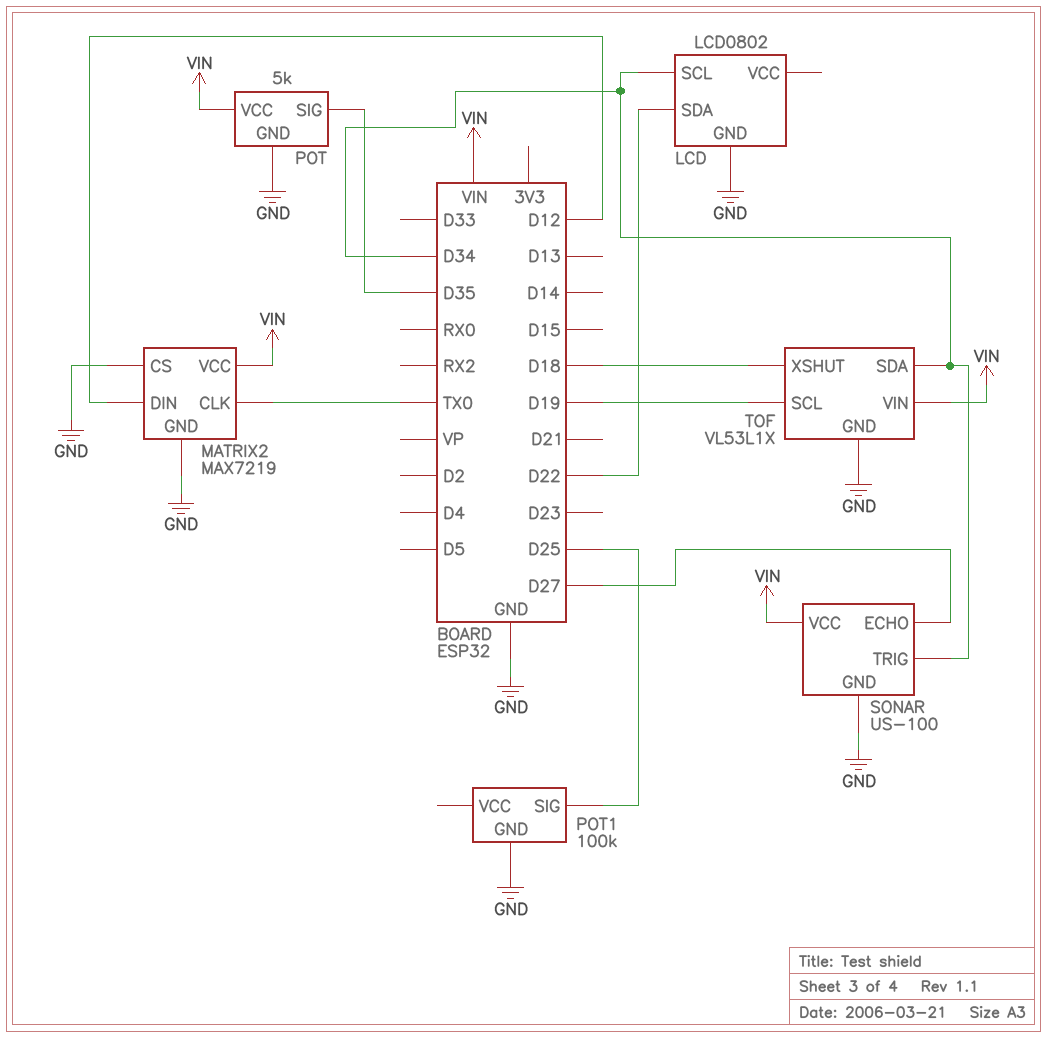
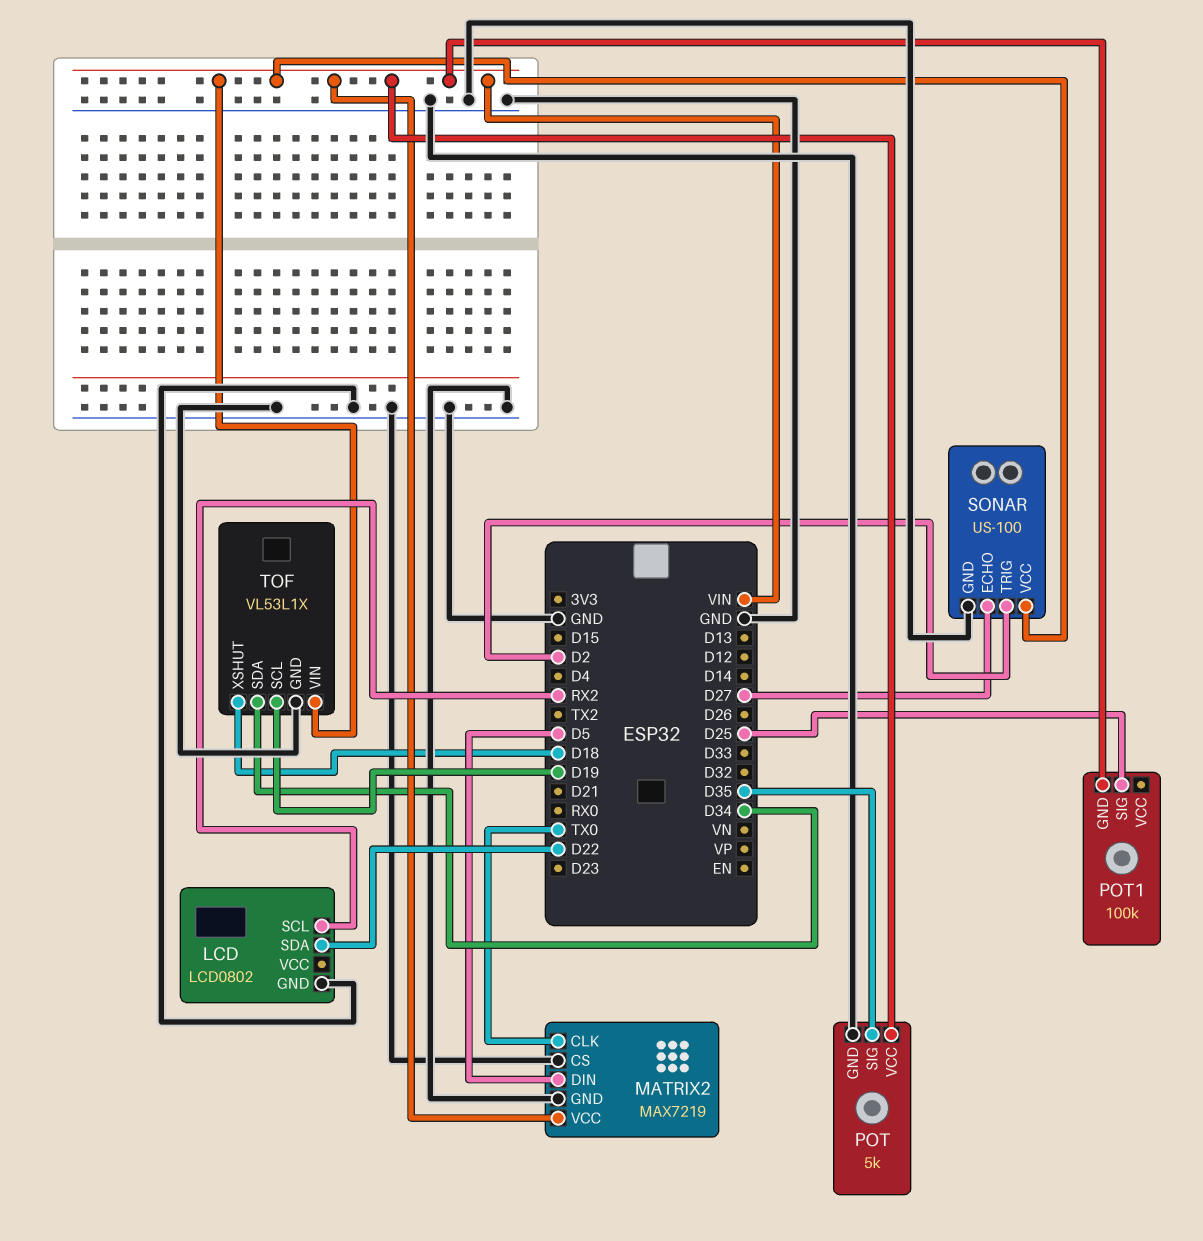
LCD pin SCL: D34 -> RX2
MATRIX2 pin DIN: D12 -> D5
POT1 pin GND: GND -> VIN
SONAR pin TRIG: D34 -> D2

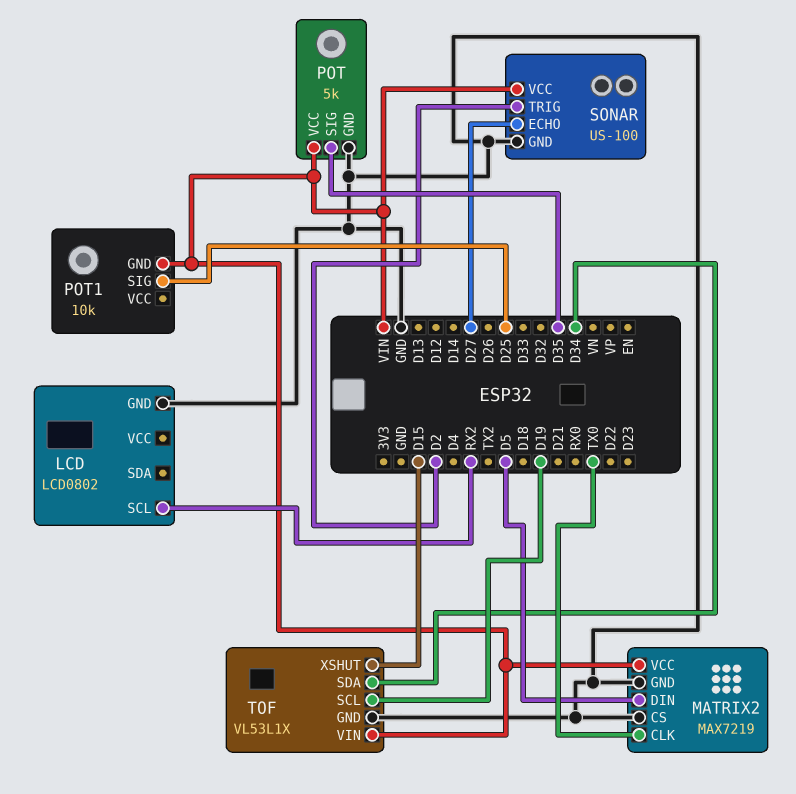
LCD pin SDA: D22 -> none
POT1: 100k -> 10k
TOF pin XSHUT: D18 -> D15

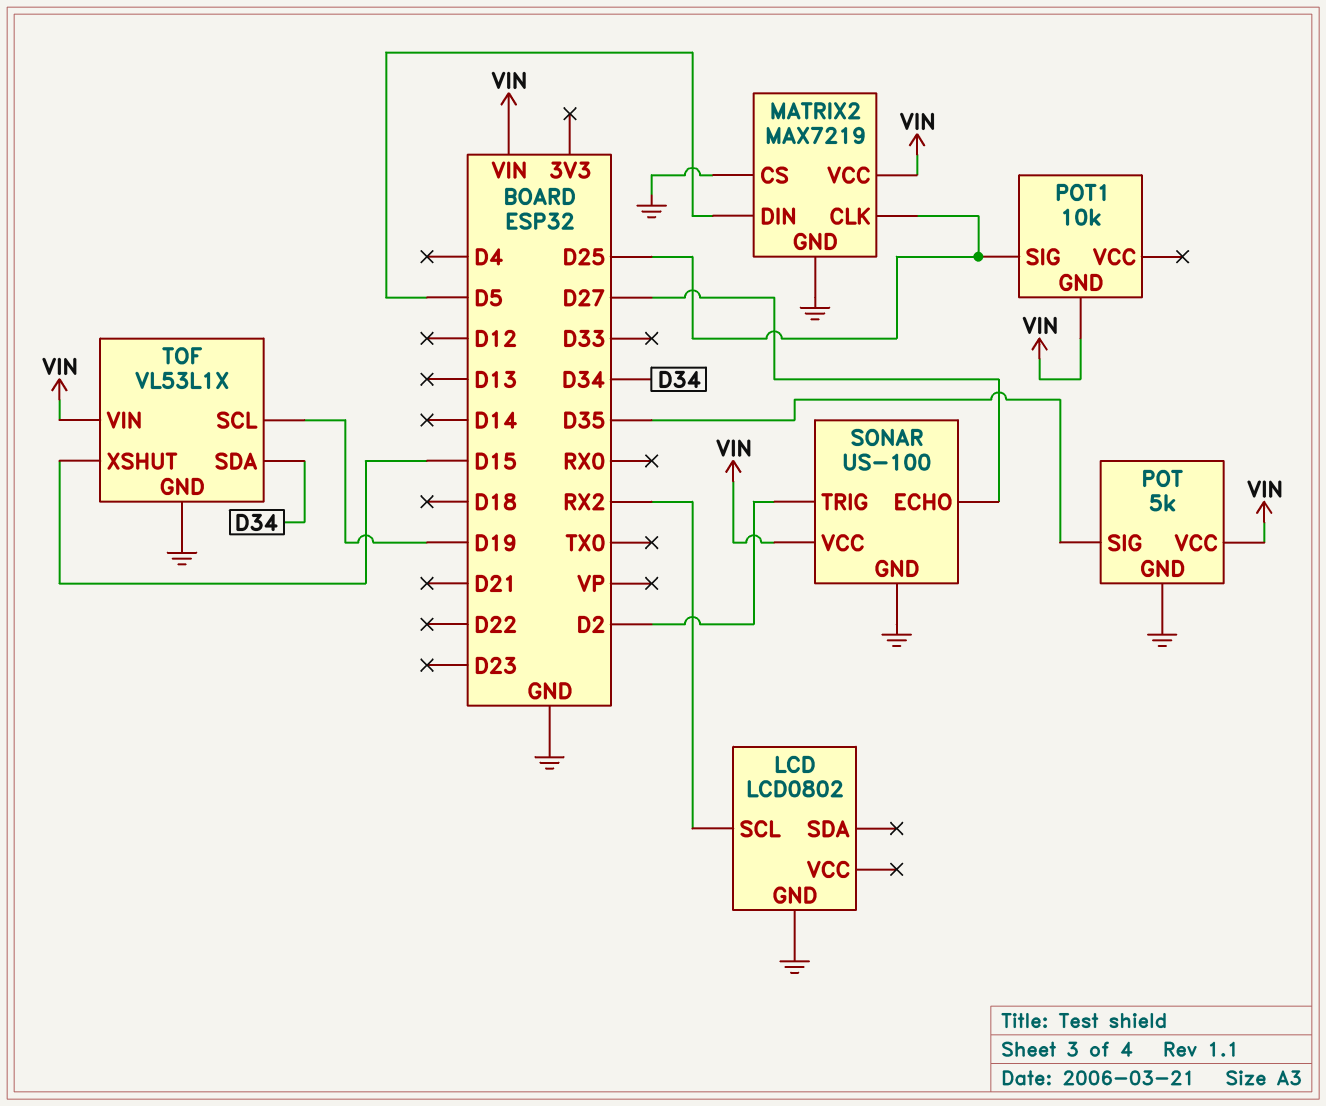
MATRIX2 pin CLK: TX0 -> D25

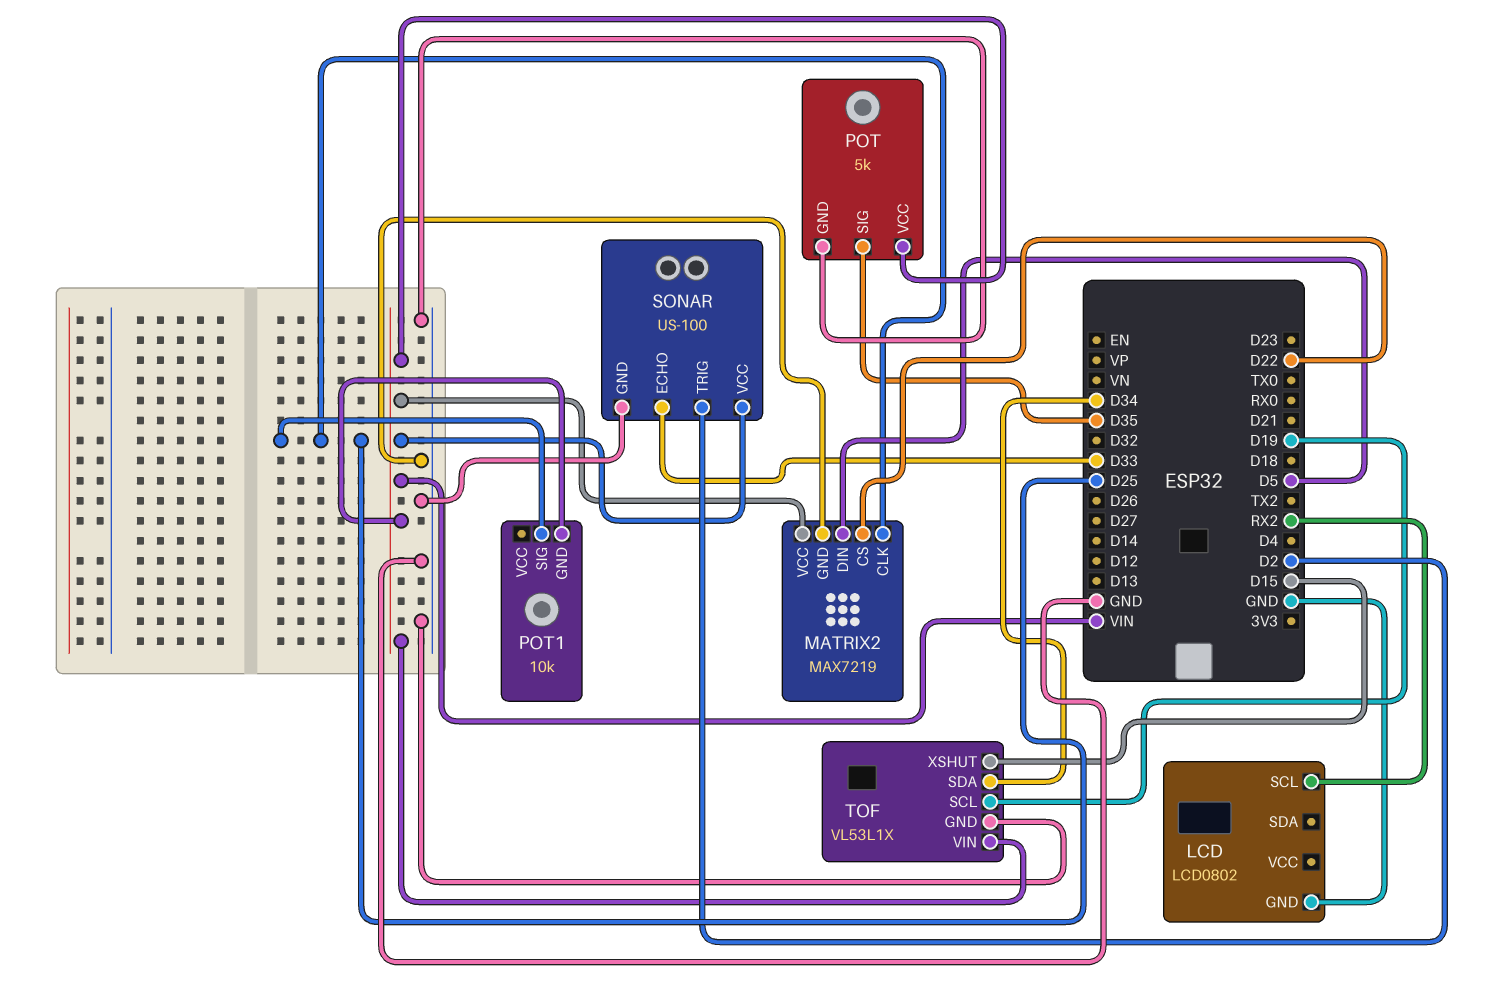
MATRIX2 pin CS: GND -> D22
SONAR pin ECHO: D27 -> D33

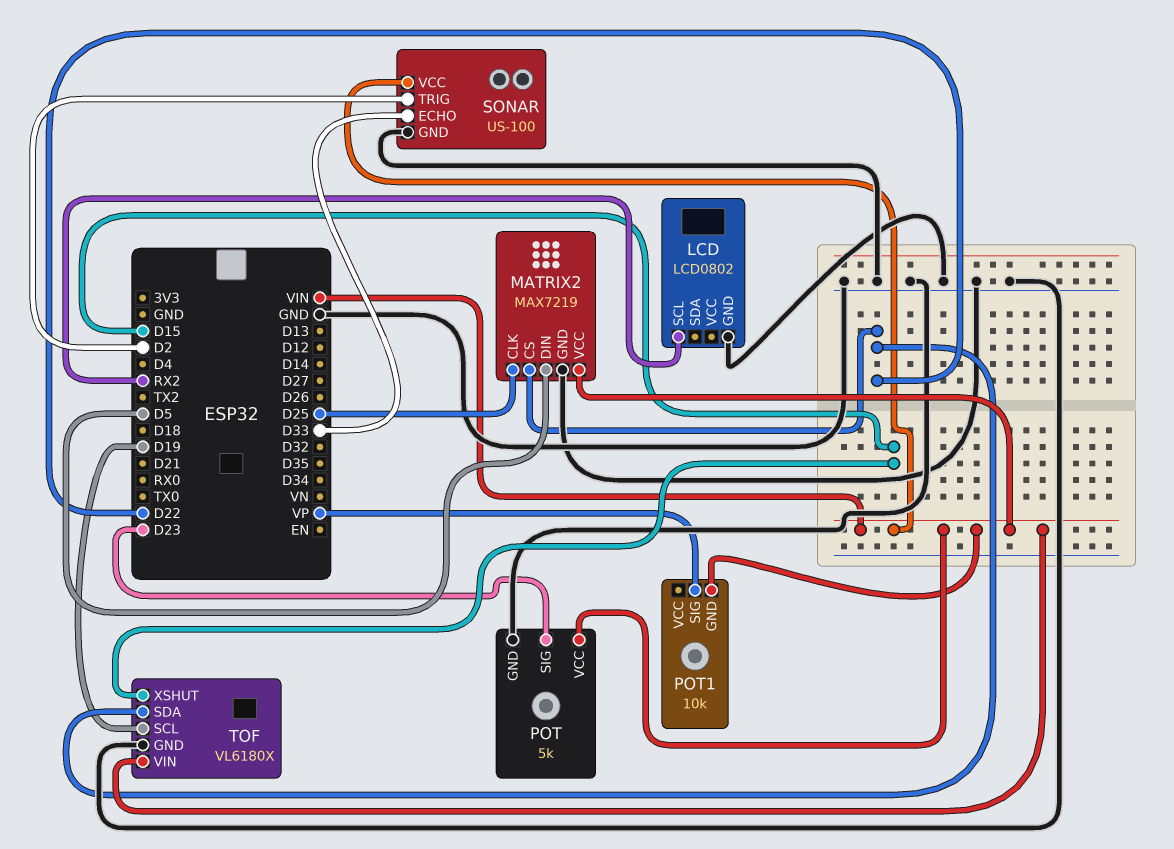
POT pin SIG: D35 -> D23
POT1 pin SIG: D25 -> VP
TOF: VL53L1X -> VL6180X
TOF pin SDA: D34 -> D22

